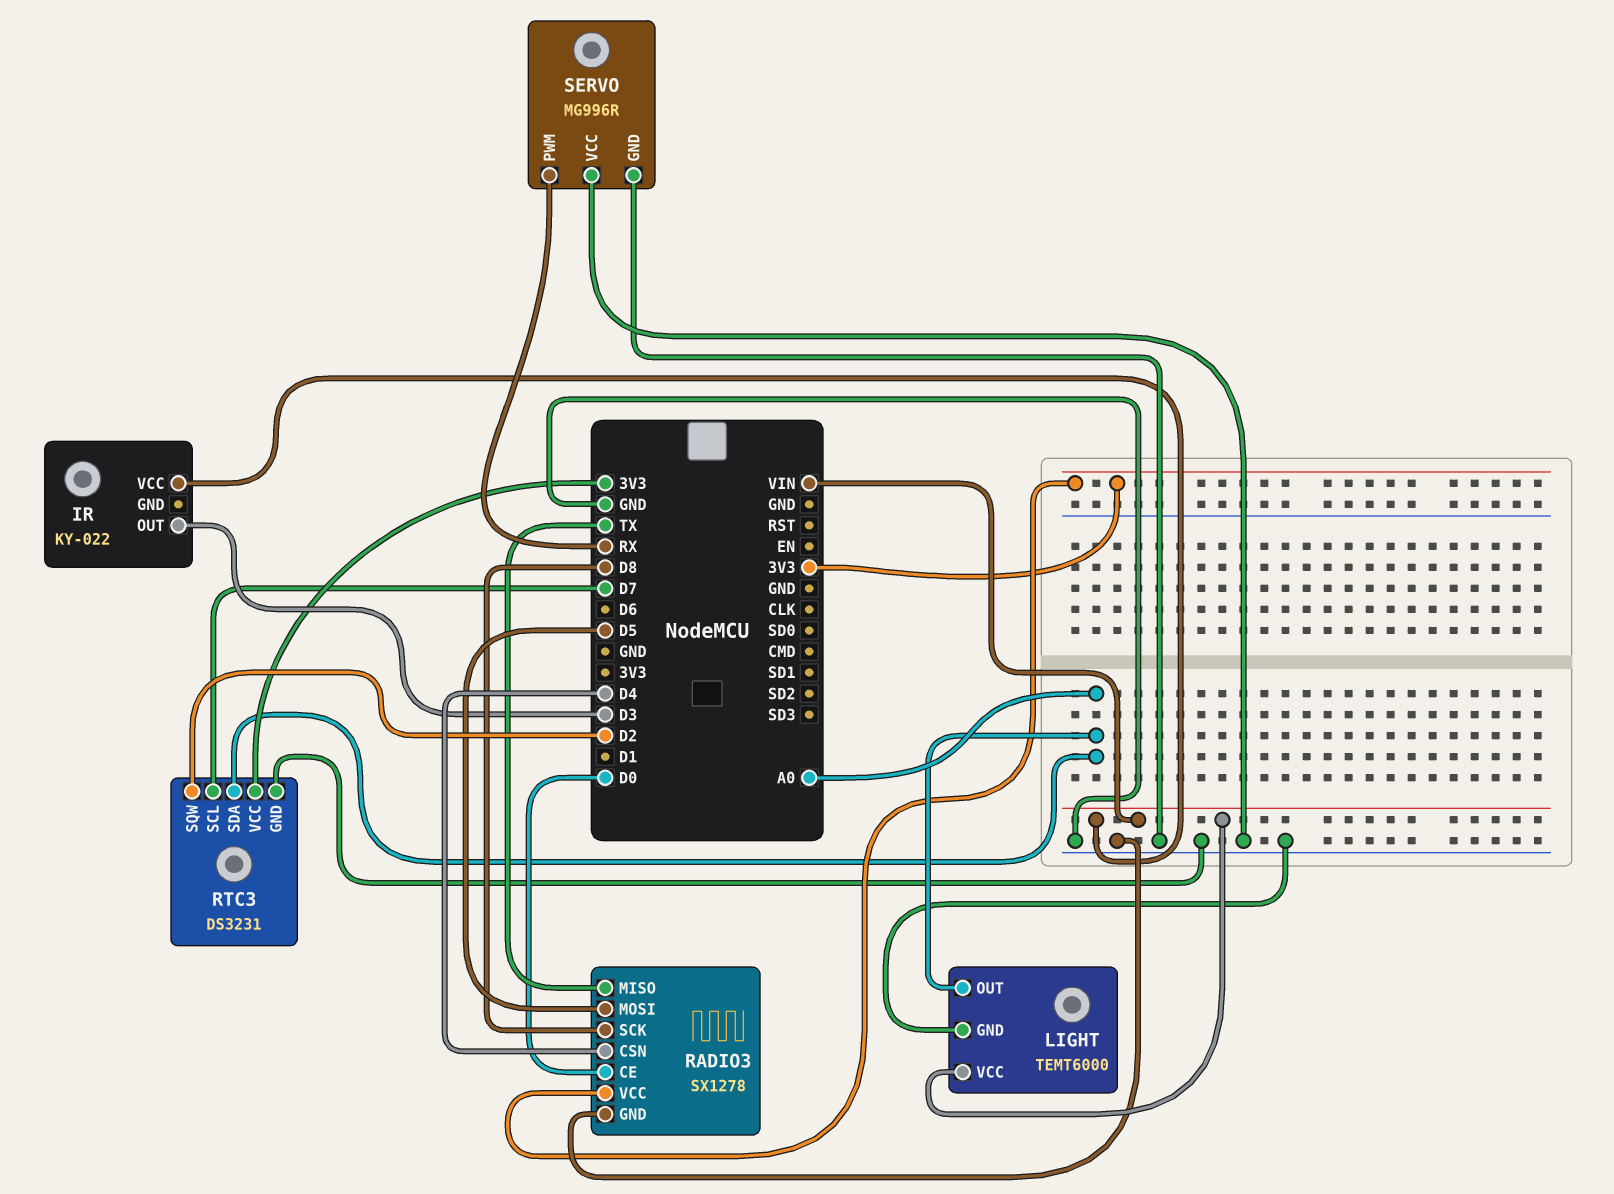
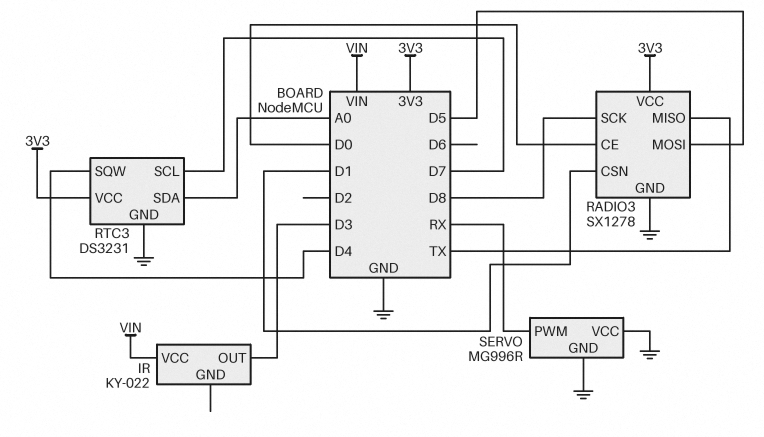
LIGHT: TEMT6000 -> none
LIGHT pin GND: GND -> none
LIGHT pin OUT: A0 -> none
LIGHT pin VCC: VIN -> none
RADIO3 pin CSN: D4 -> D1
RTC3 pin SQW: D2 -> D4

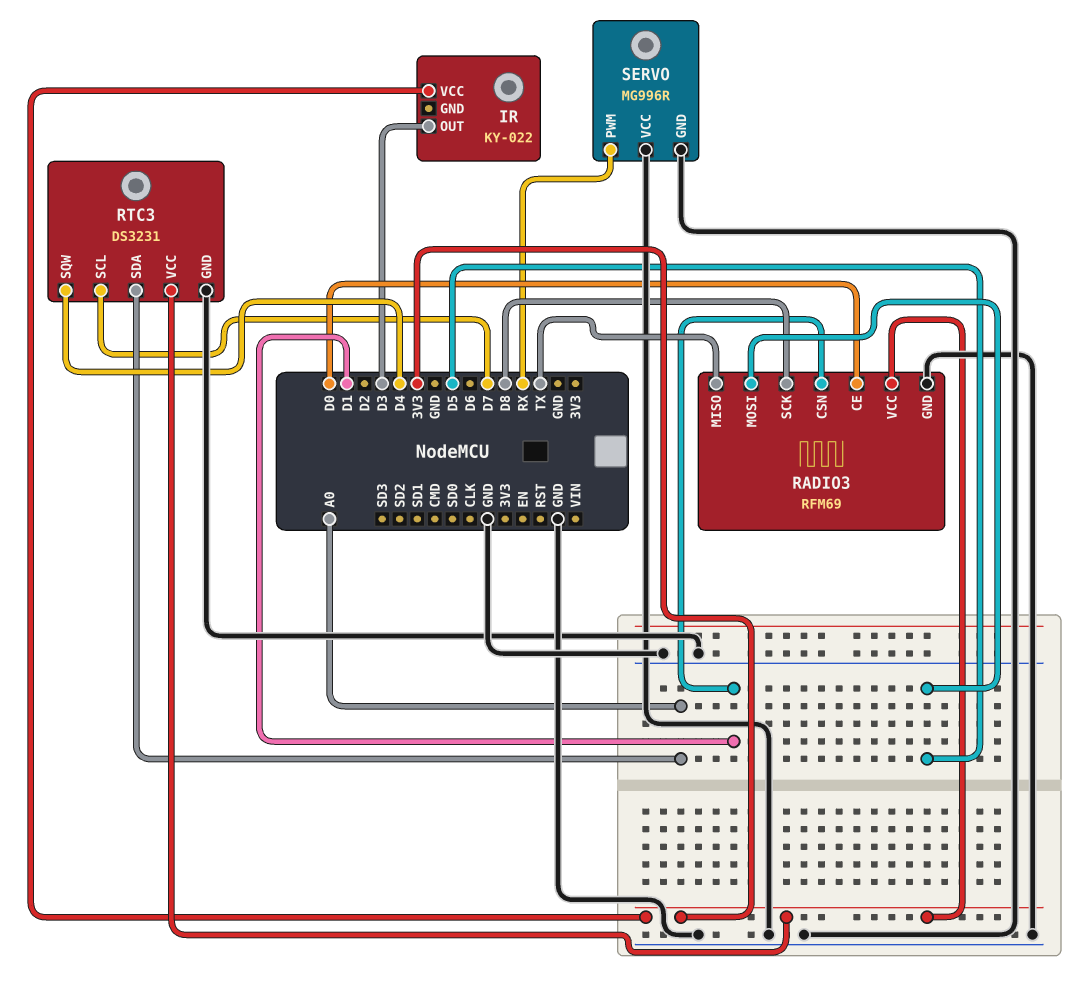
IR pin VCC: VIN -> 3V3
RADIO3: SX1278 -> RFM69

